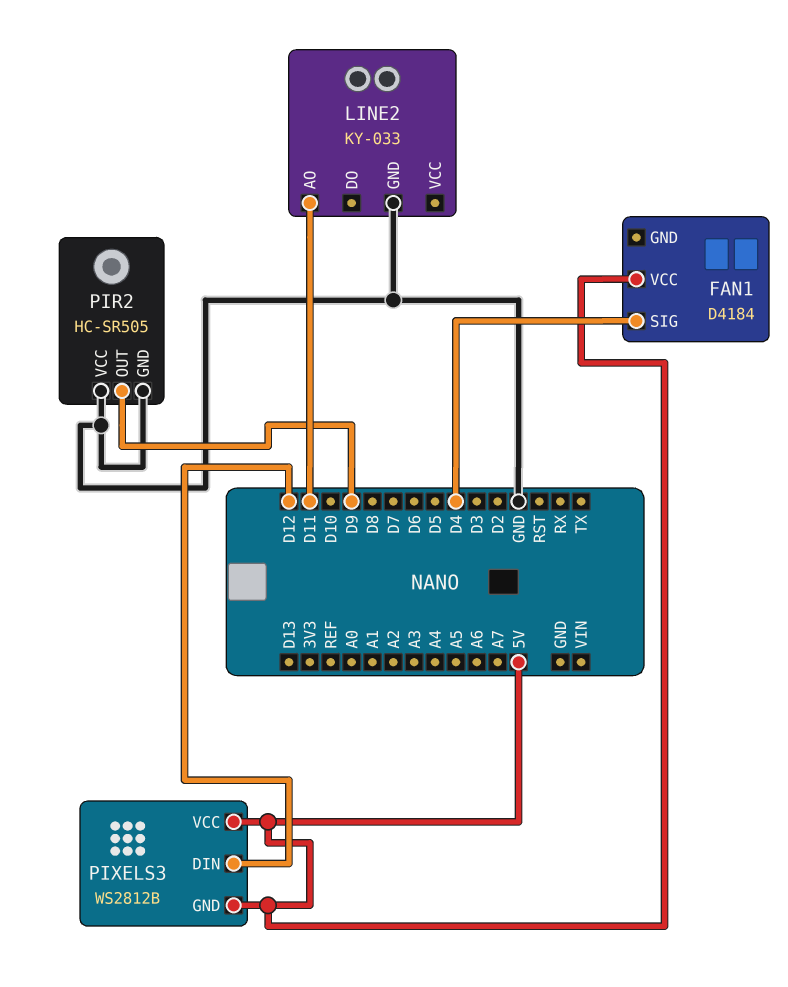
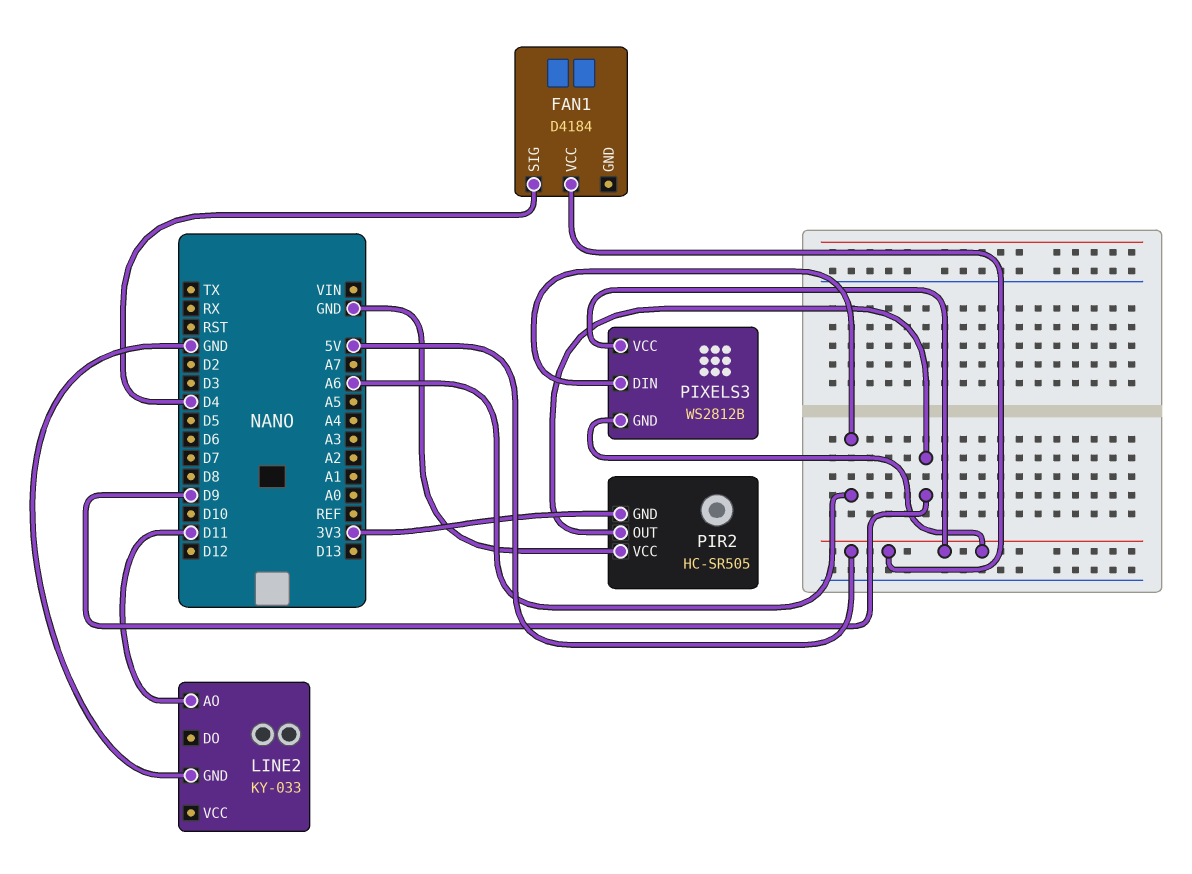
PIR2 pin GND: GND -> 3V3
PIXELS3 pin DIN: D12 -> A6

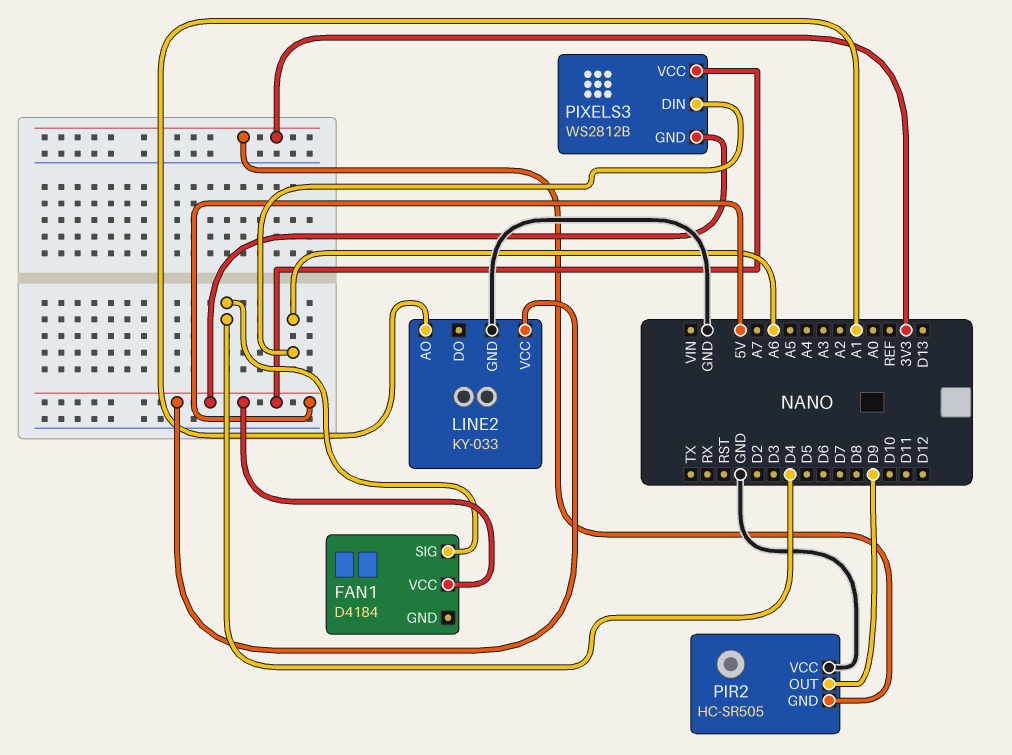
LINE2 pin AO: D11 -> A1
LINE2 pin VCC: none -> 5V

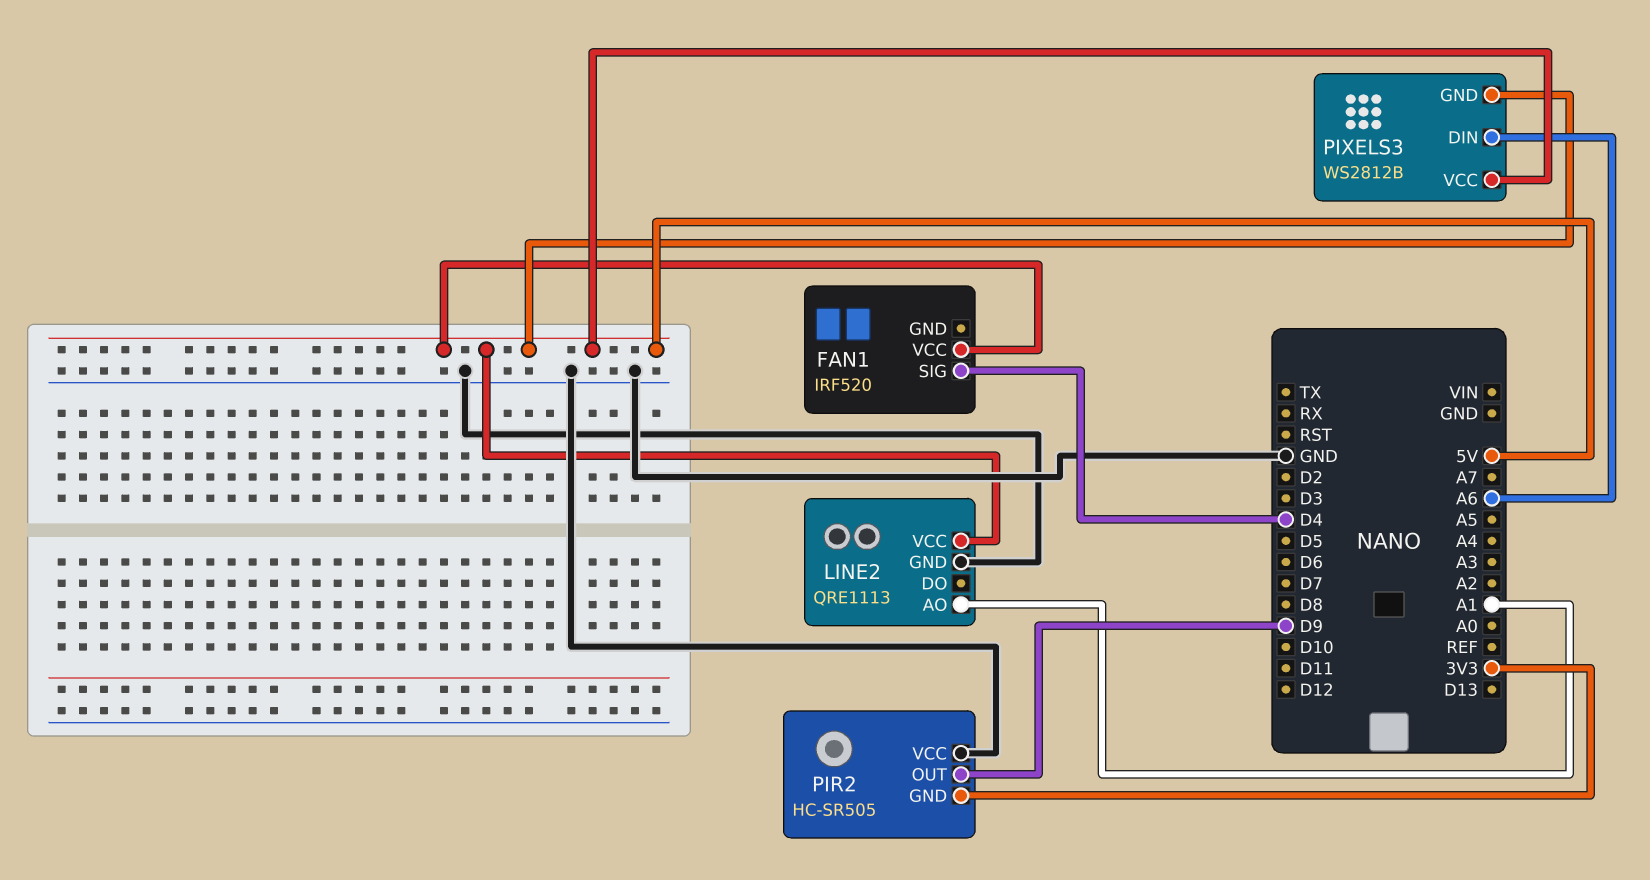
FAN1: D4184 -> IRF520
LINE2: KY-033 -> QRE1113

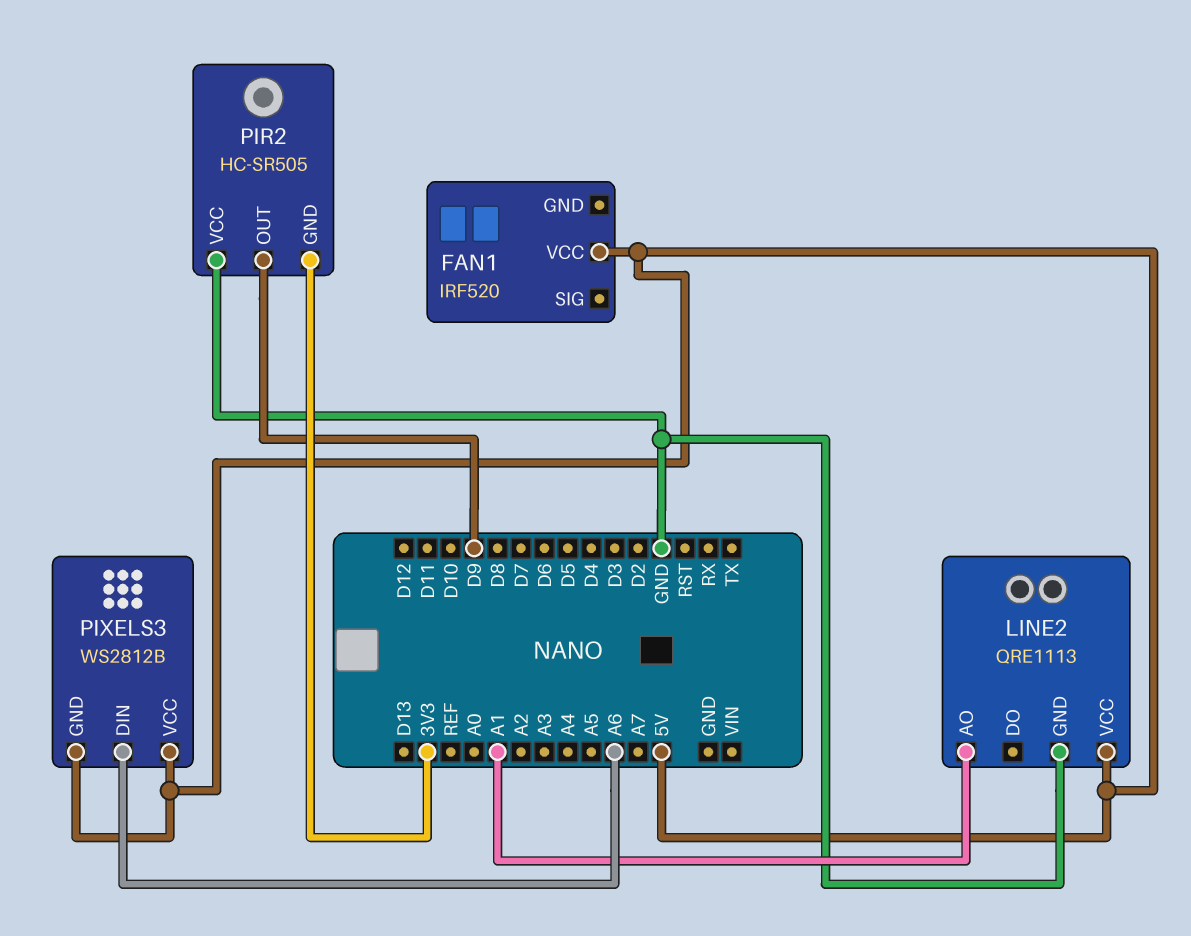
FAN1 pin SIG: D4 -> none

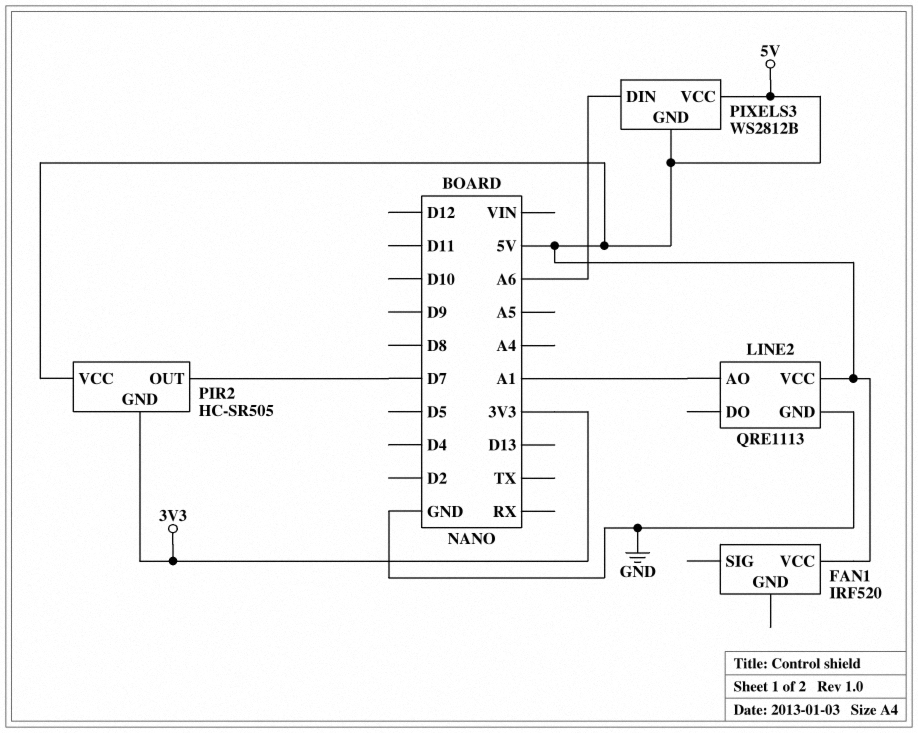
PIR2 pin OUT: D9 -> D7
PIR2 pin VCC: GND -> 5V

